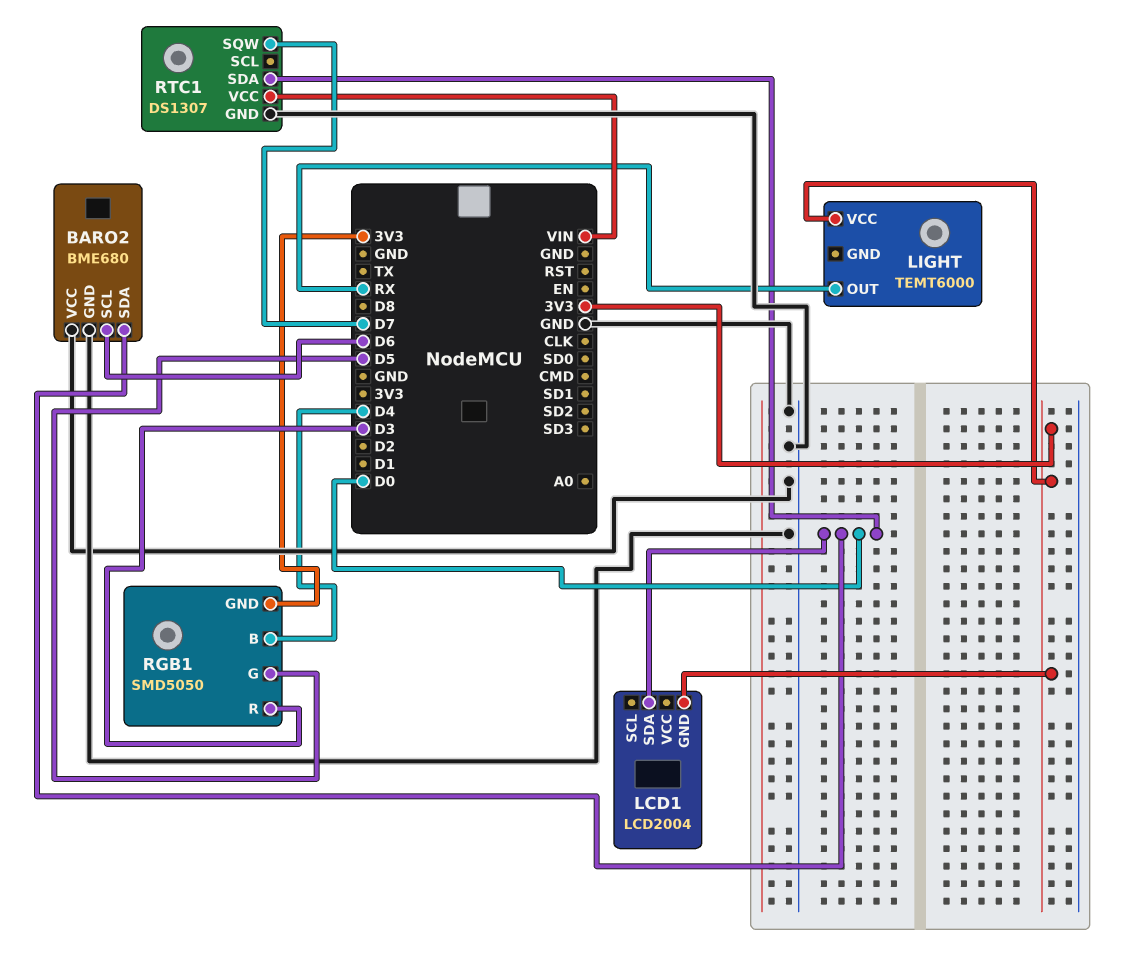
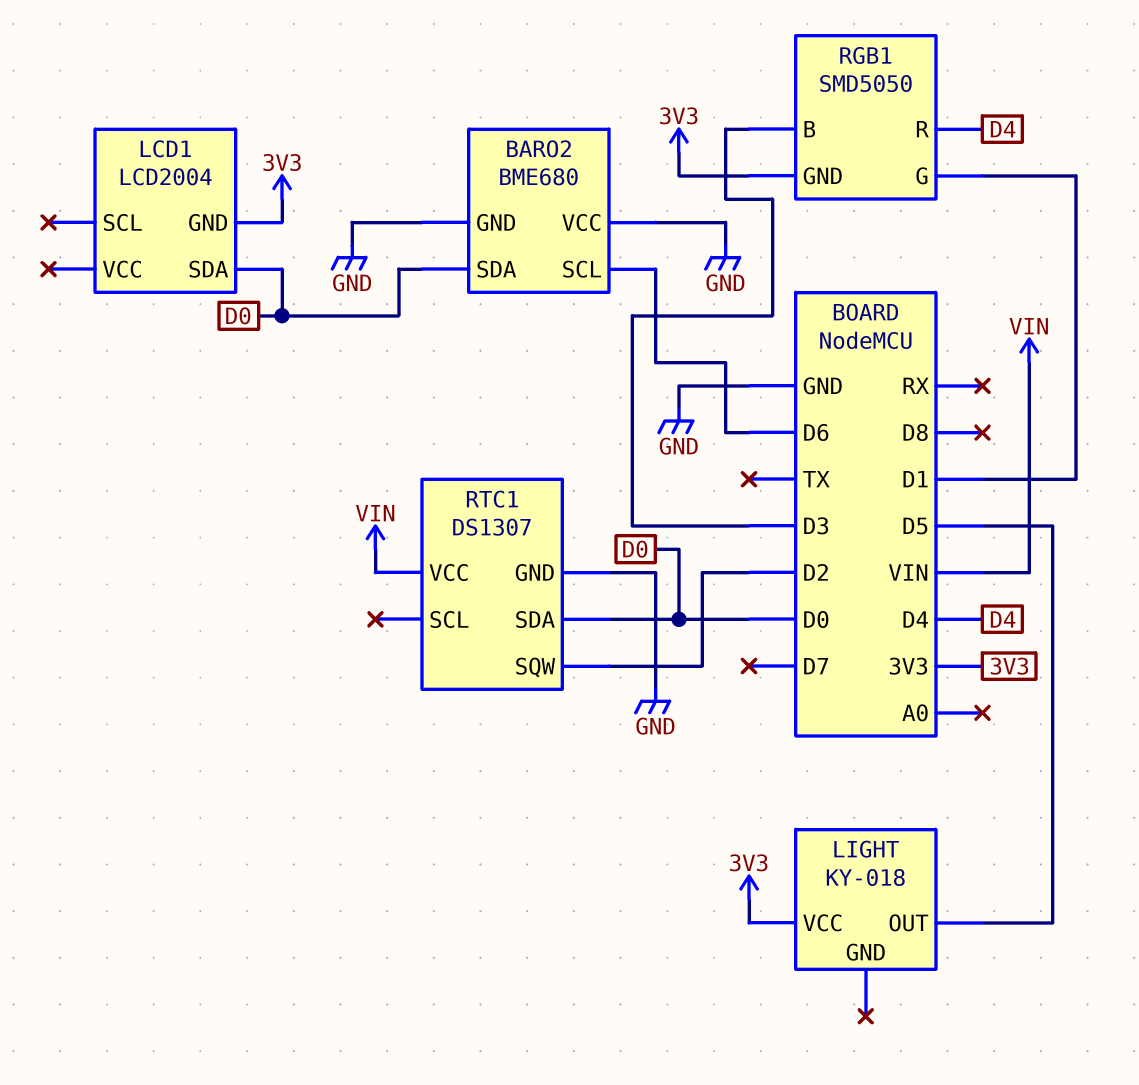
LIGHT: TEMT6000 -> KY-018
LIGHT pin OUT: RX -> D5
RGB1 pin B: D4 -> D3
RGB1 pin G: D5 -> D1
RGB1 pin R: D3 -> D4
RTC1 pin SQW: D7 -> D2

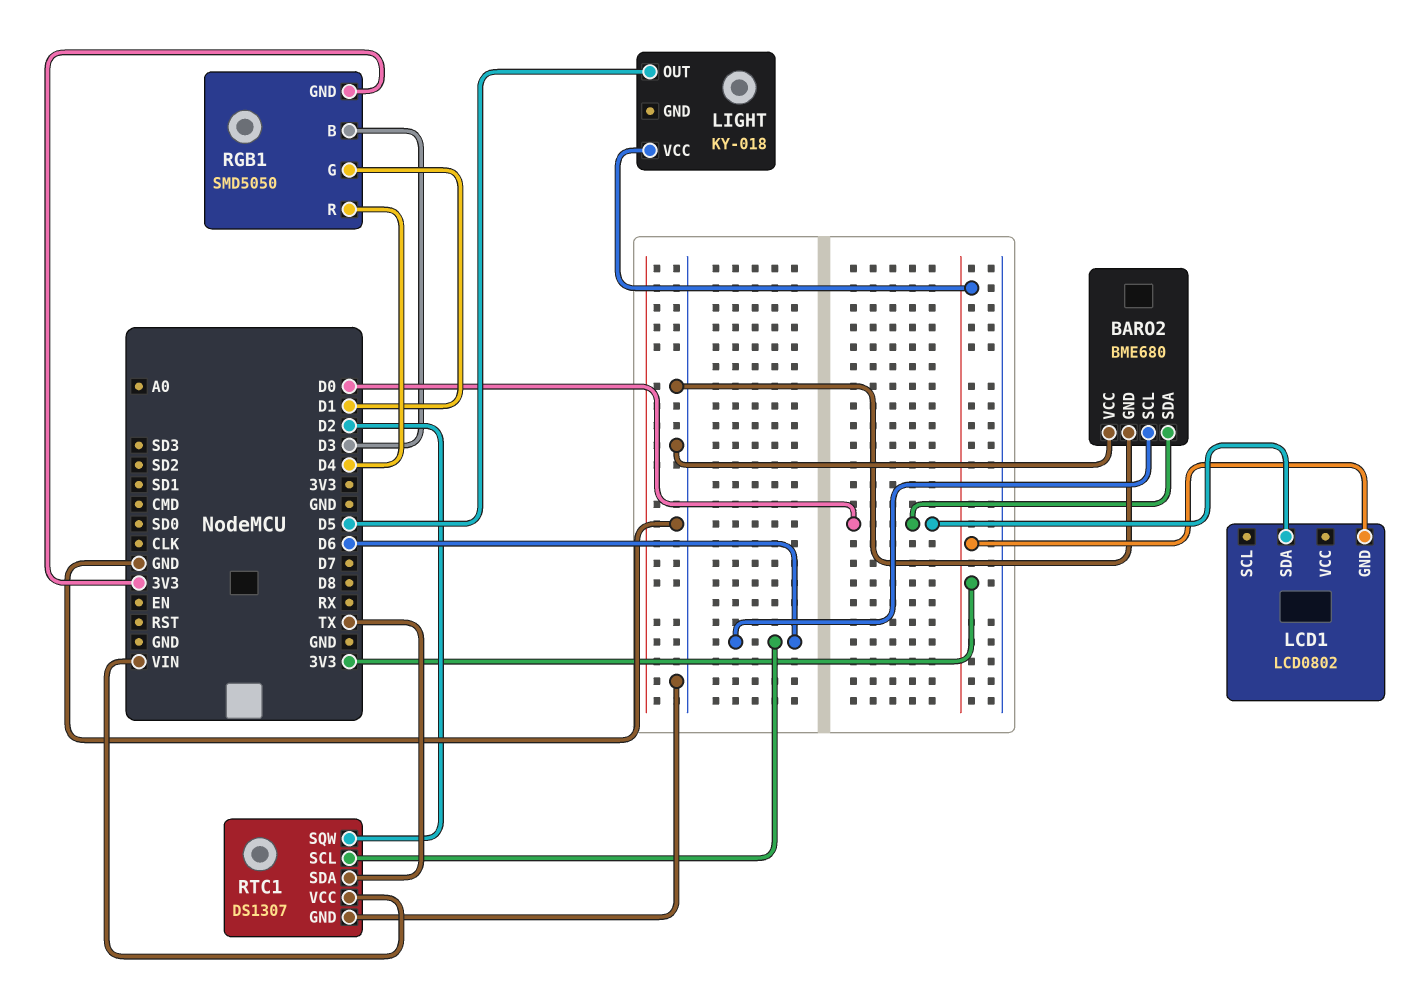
LCD1: LCD2004 -> LCD0802
RTC1 pin SCL: none -> D6
RTC1 pin SDA: D0 -> TX

